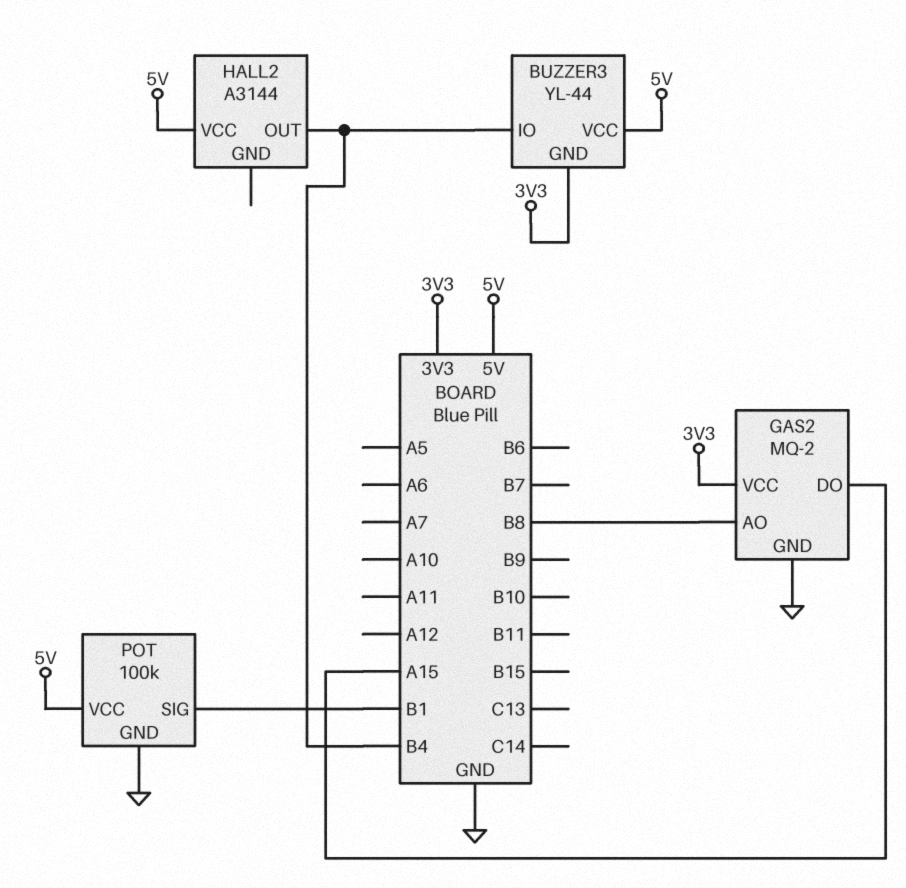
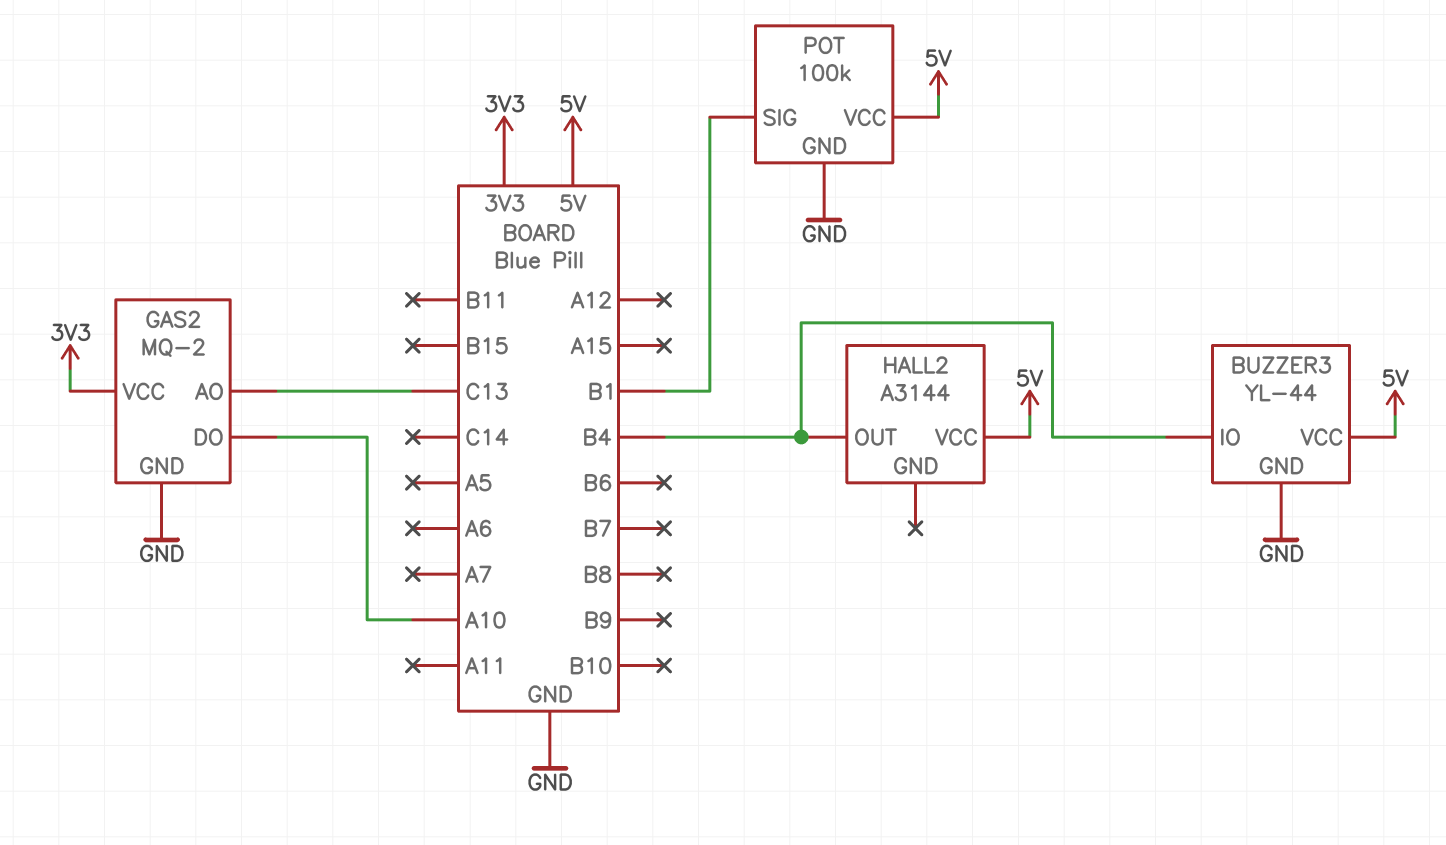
BUZZER3 pin GND: 3V3 -> GND
GAS2 pin AO: B8 -> C13
GAS2 pin DO: A15 -> A10

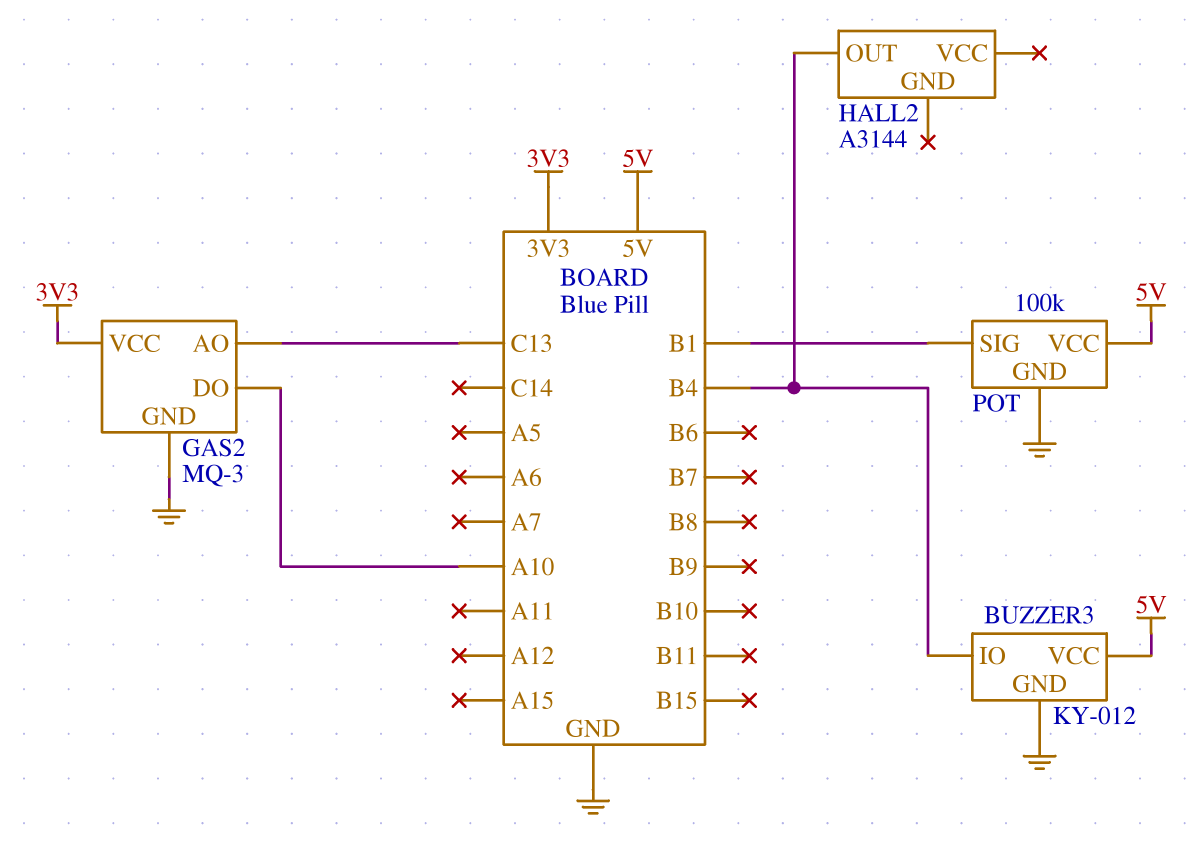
BUZZER3: YL-44 -> KY-012
GAS2: MQ-2 -> MQ-3
HALL2 pin VCC: 5V -> none

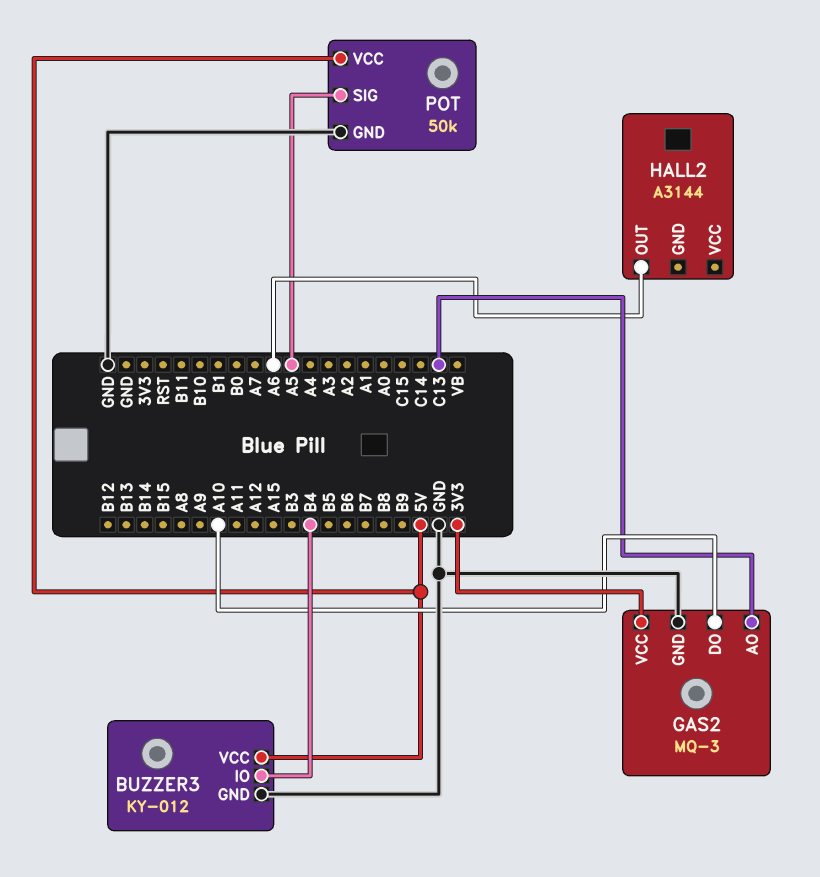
HALL2 pin OUT: B4 -> A6
POT: 100k -> 50k
POT pin SIG: B1 -> A5

